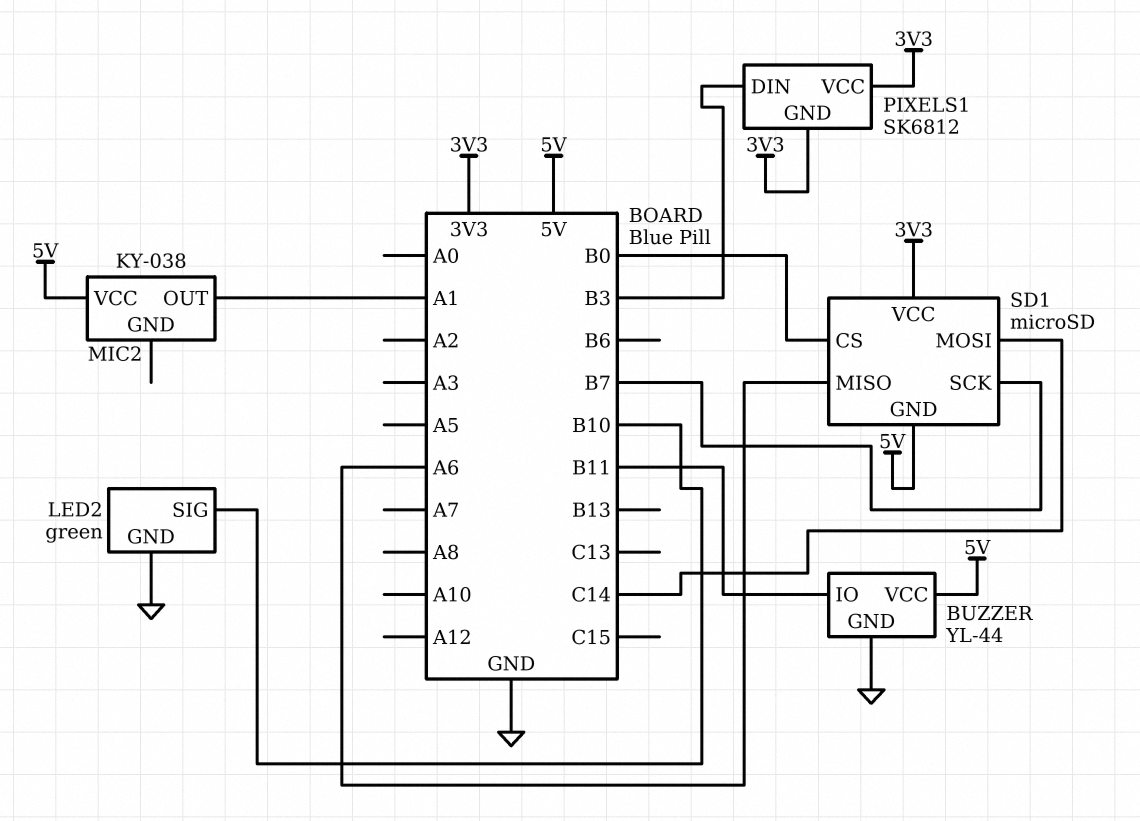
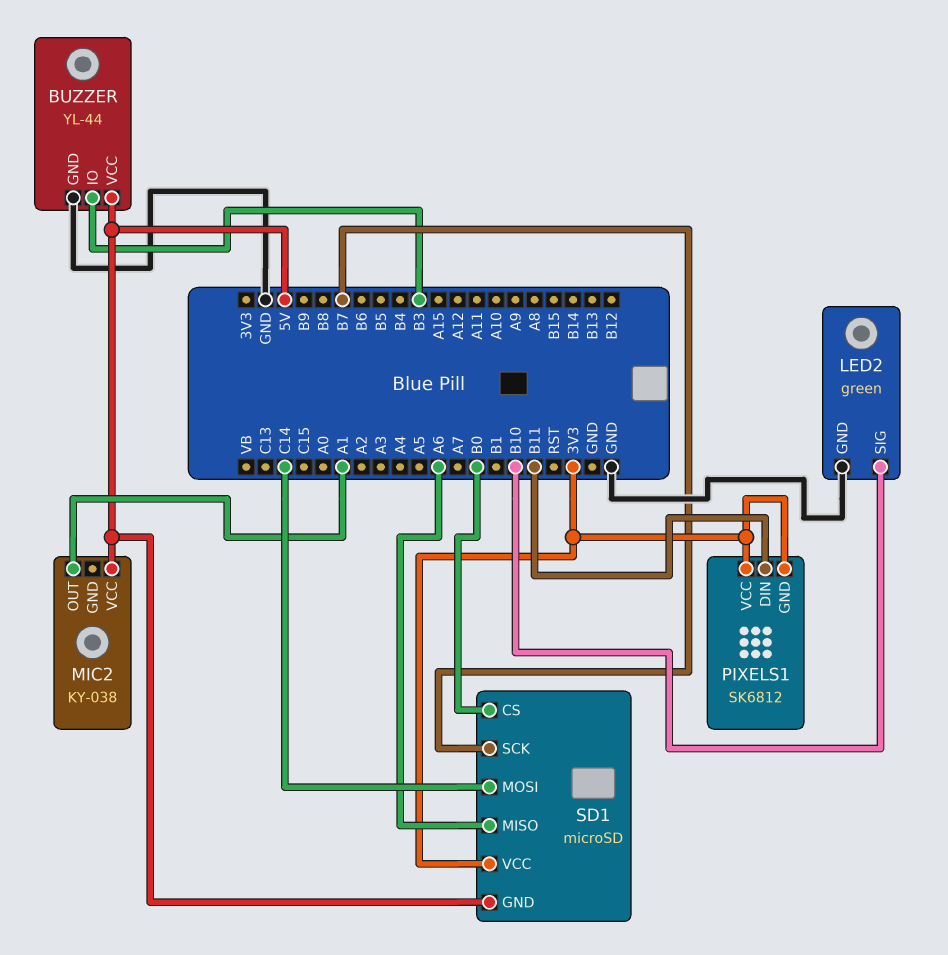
BUZZER pin IO: B11 -> B3
PIXELS1 pin DIN: B3 -> B11

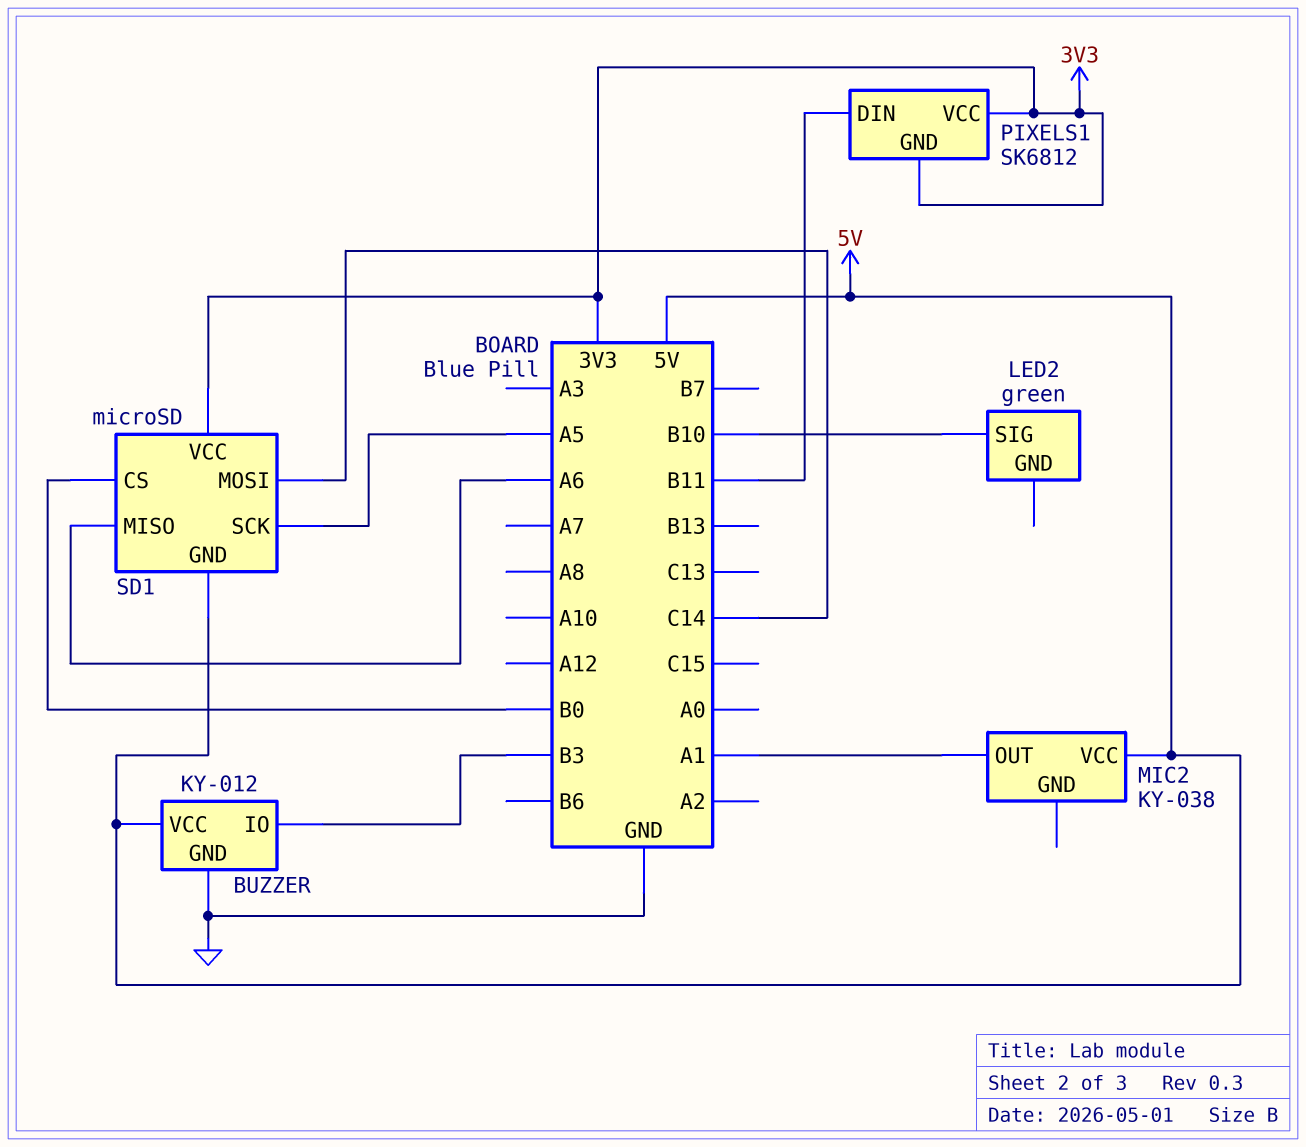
BUZZER: YL-44 -> KY-012
LED2 pin GND: GND -> none
SD1 pin SCK: B7 -> A5

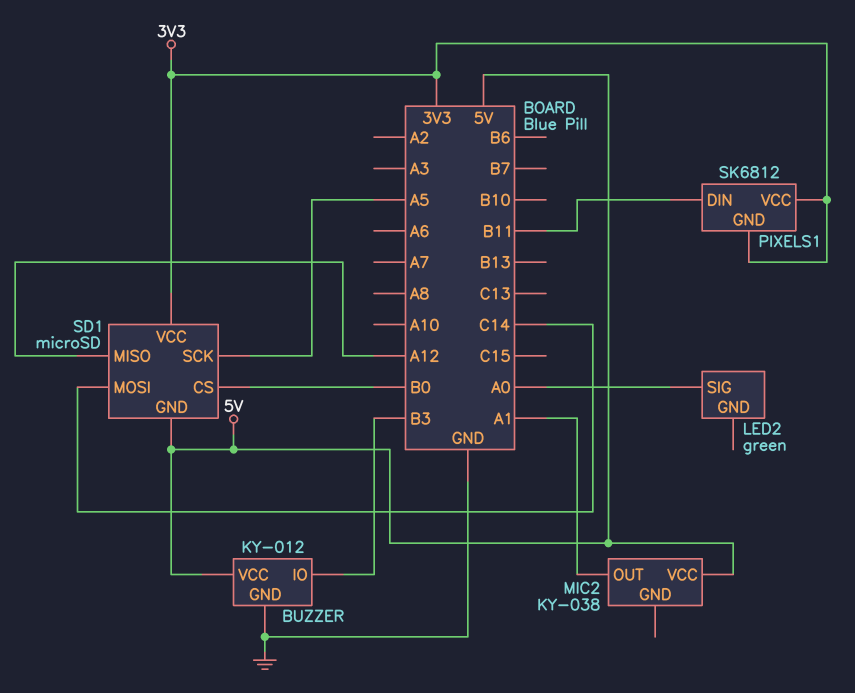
LED2 pin SIG: B10 -> A0
SD1 pin MISO: A6 -> A12

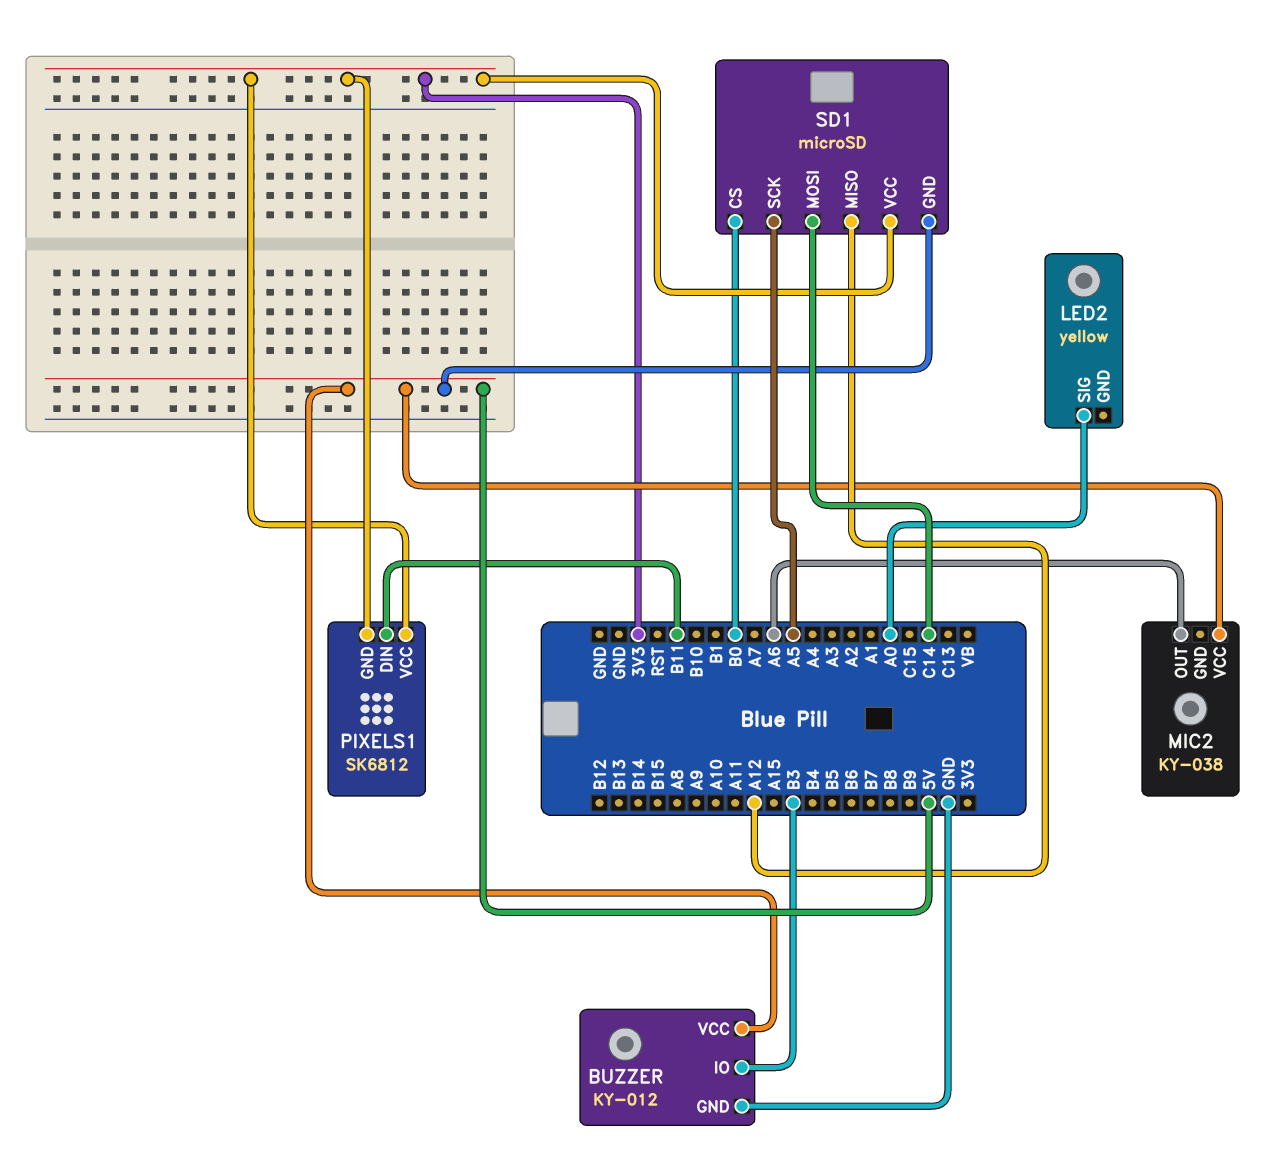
LED2: green -> yellow
MIC2 pin OUT: A1 -> A6

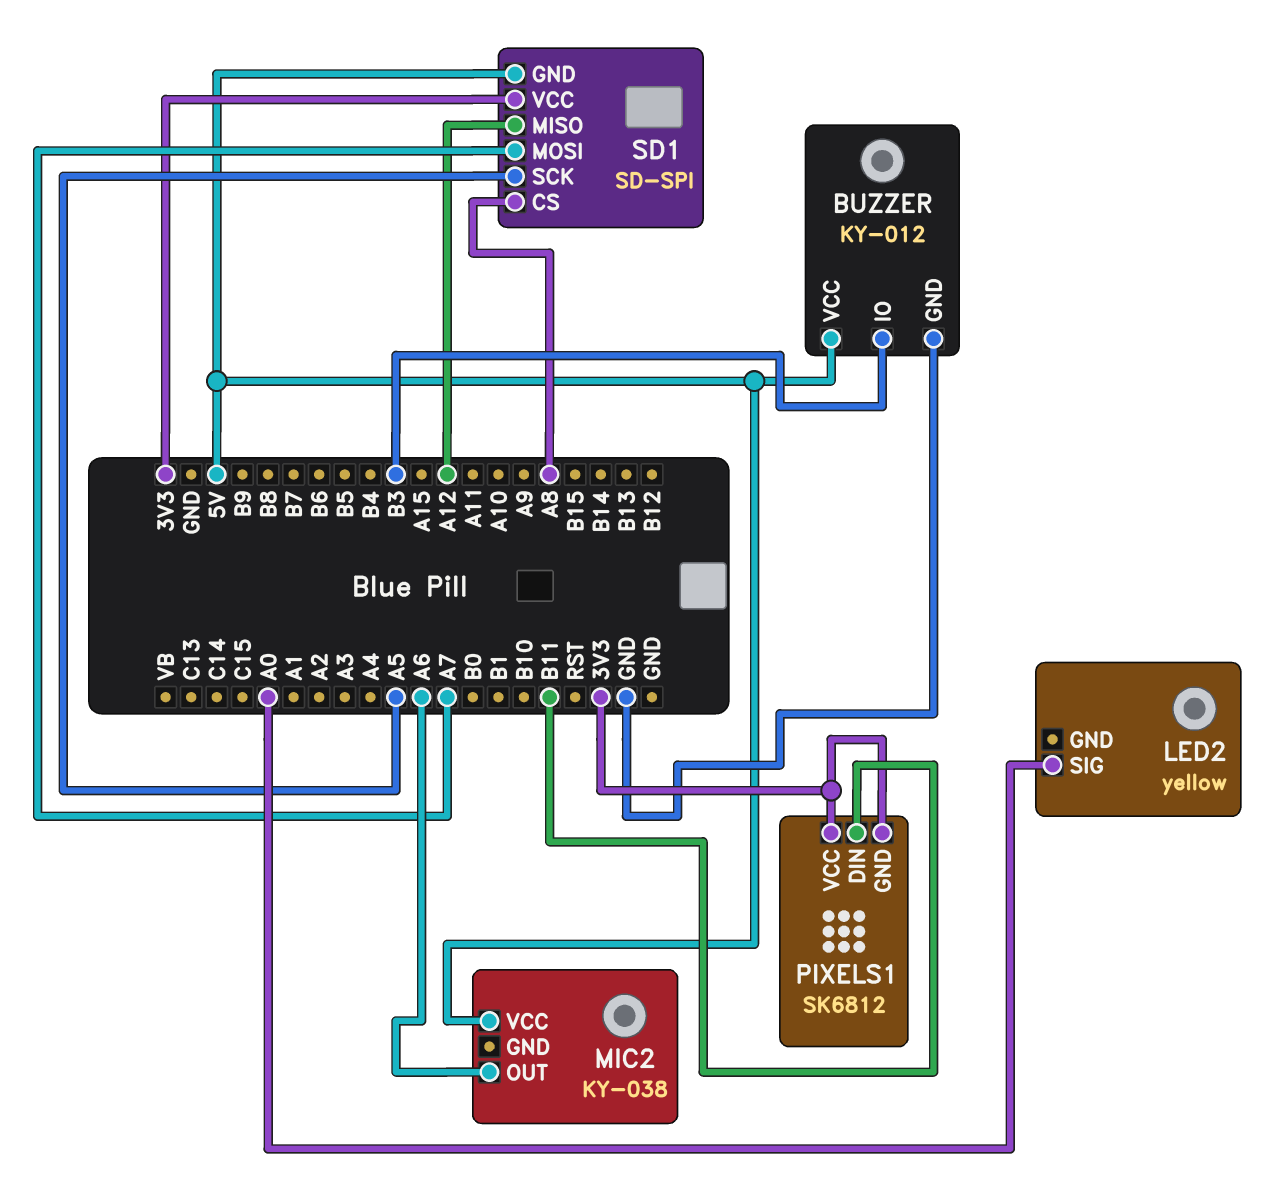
SD1: microSD -> SD-SPI
SD1 pin CS: B0 -> A8
SD1 pin MOSI: C14 -> A7

